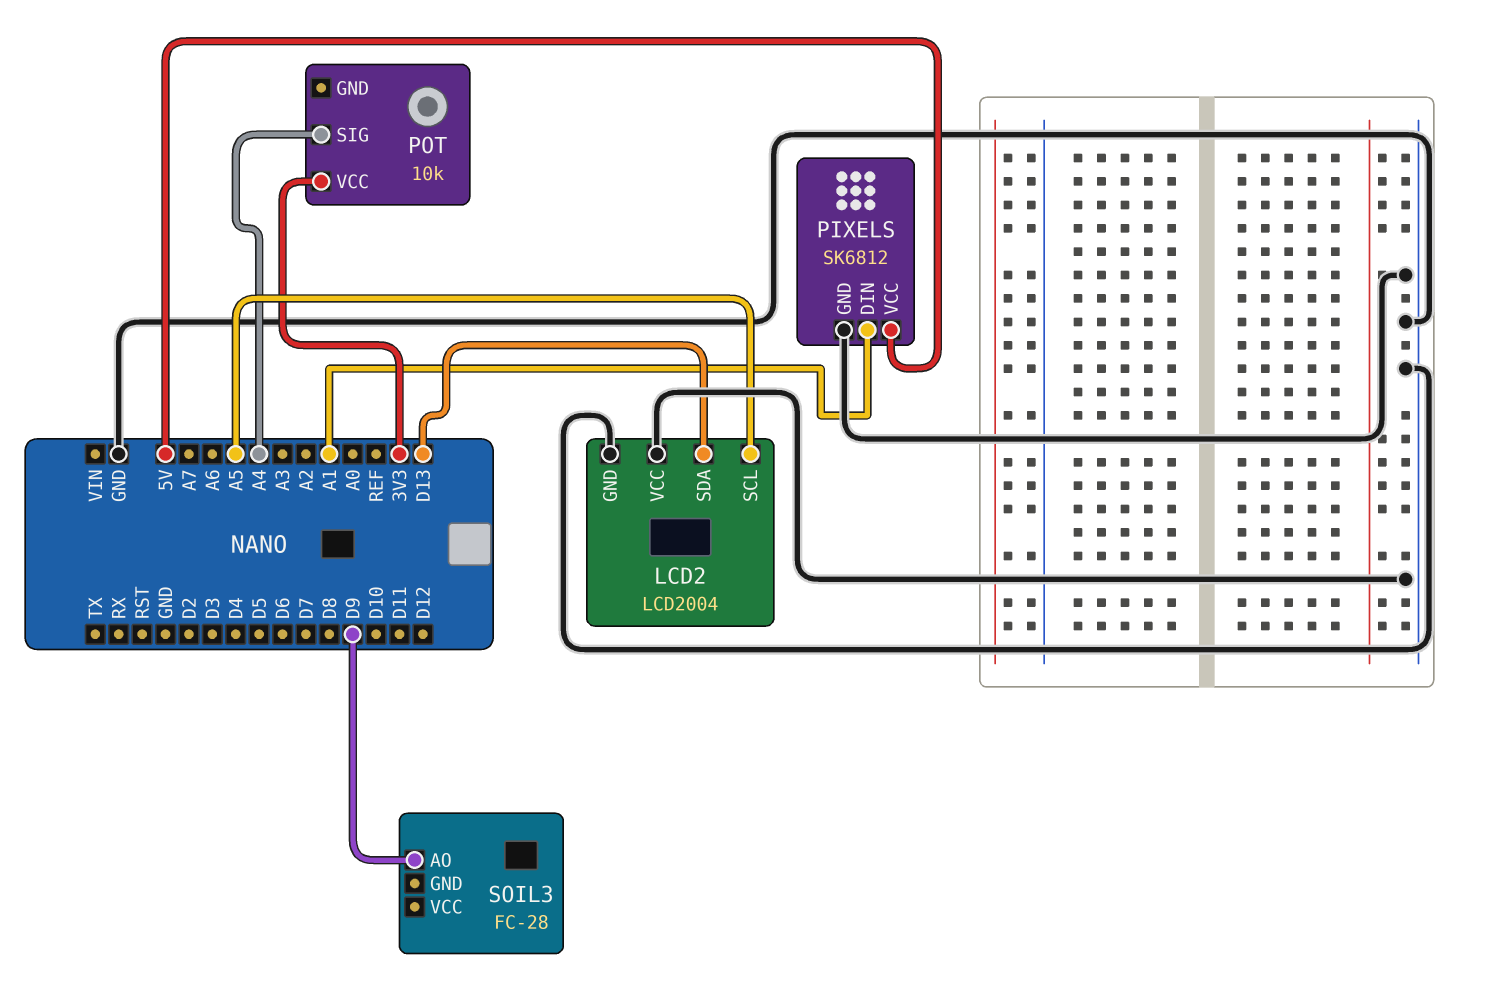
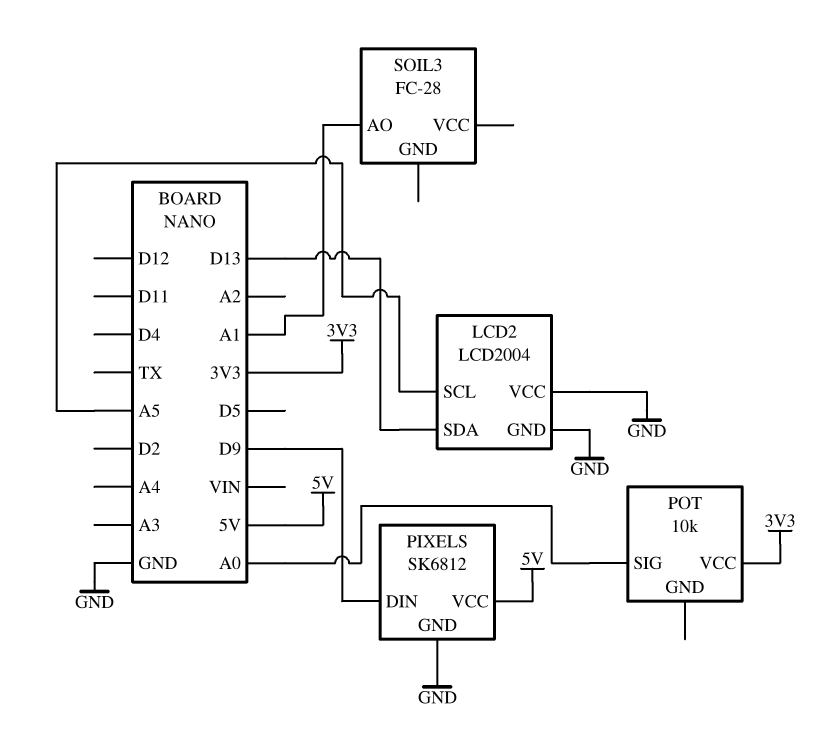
PIXELS pin DIN: A1 -> D9
POT pin SIG: A4 -> A0
SOIL3 pin AO: D9 -> A1

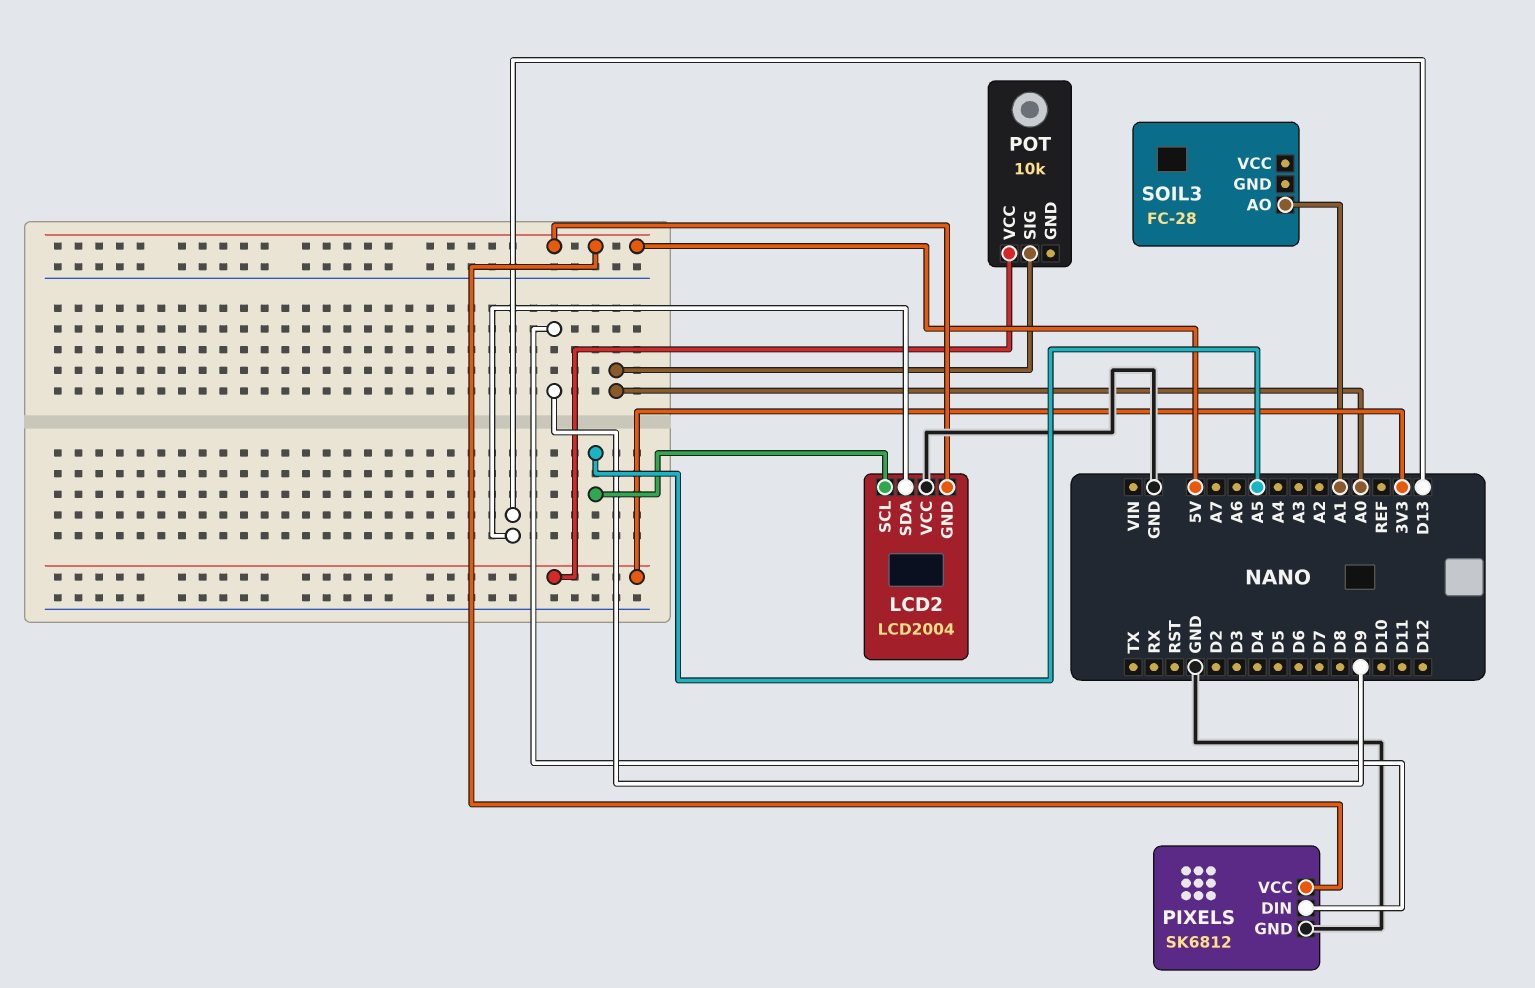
LCD2 pin GND: GND -> 5V

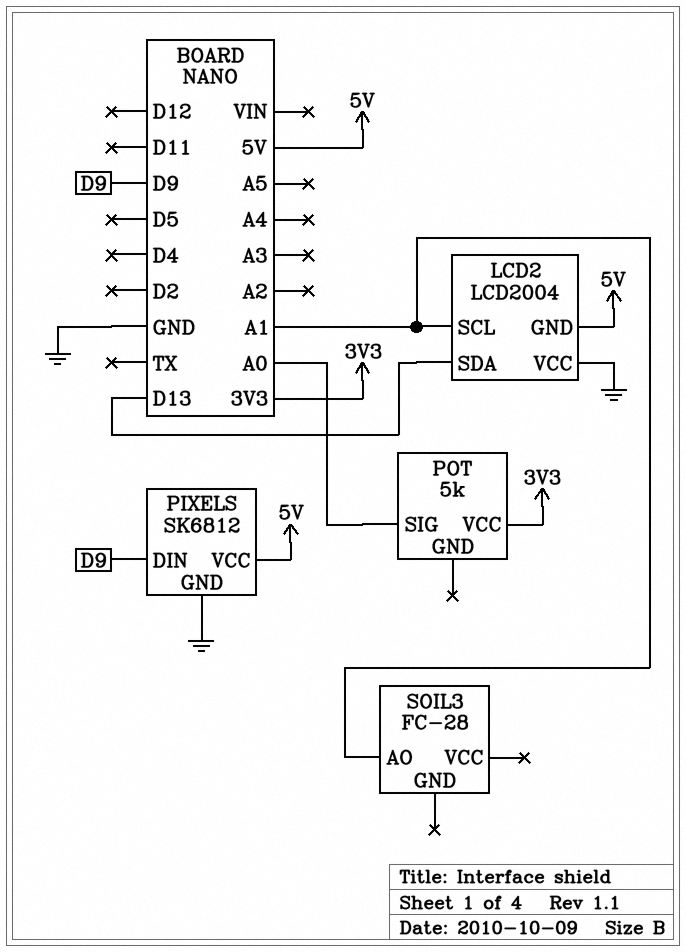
LCD2 pin SCL: A5 -> A1
POT: 10k -> 5k

